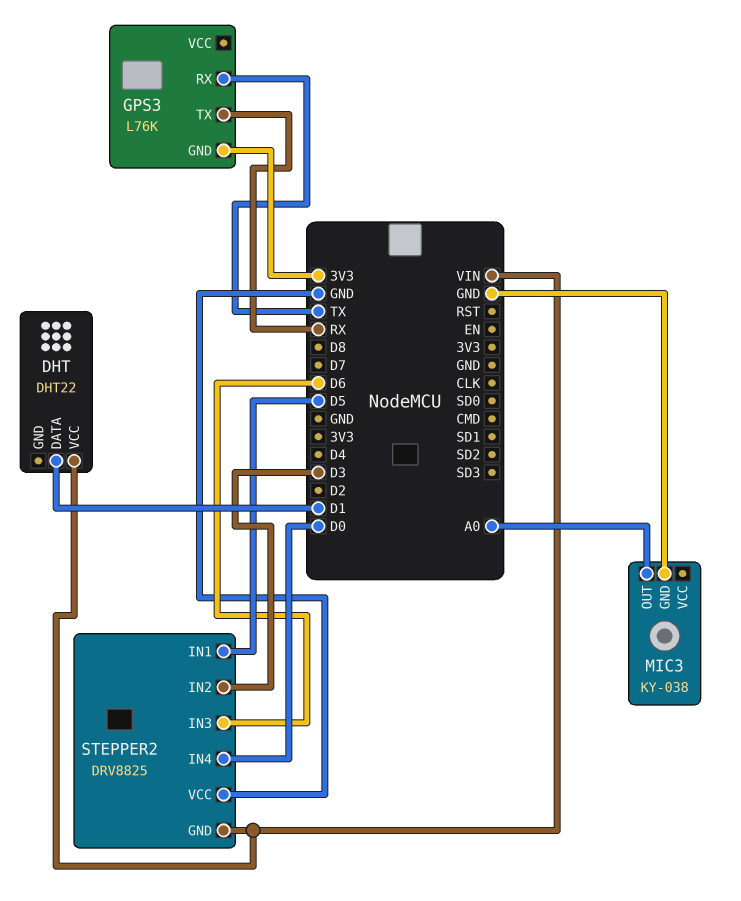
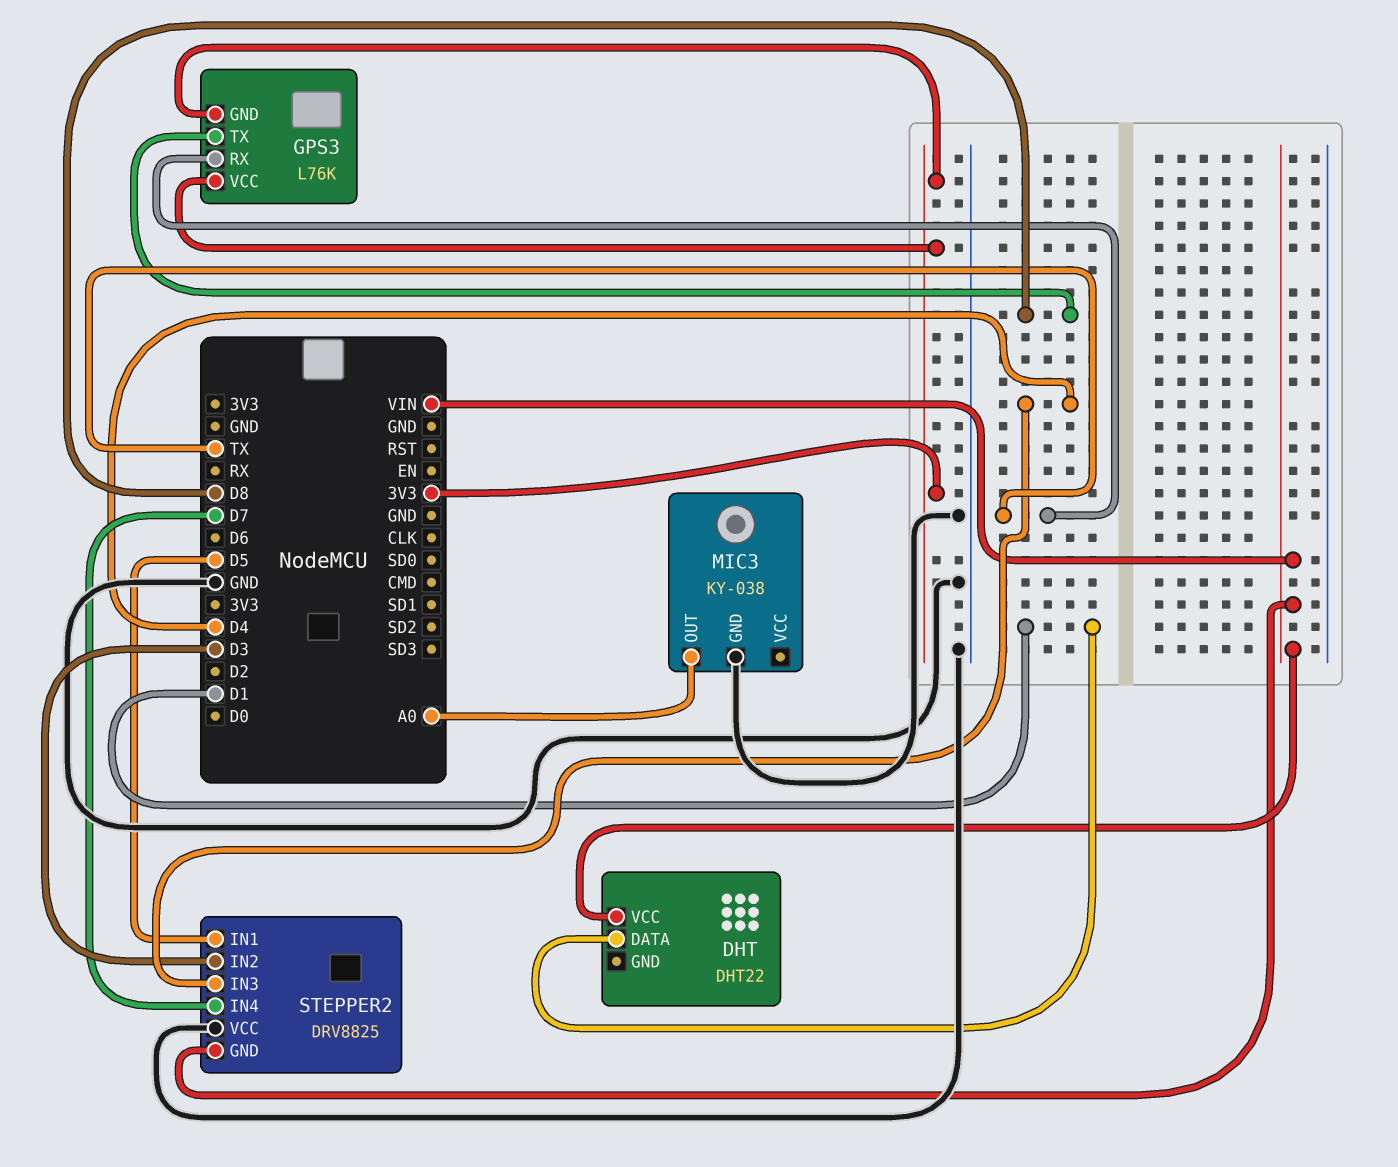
GPS3 pin TX: RX -> D8
GPS3 pin VCC: none -> 3V3
STEPPER2 pin IN3: D6 -> D4
STEPPER2 pin IN4: D0 -> D7

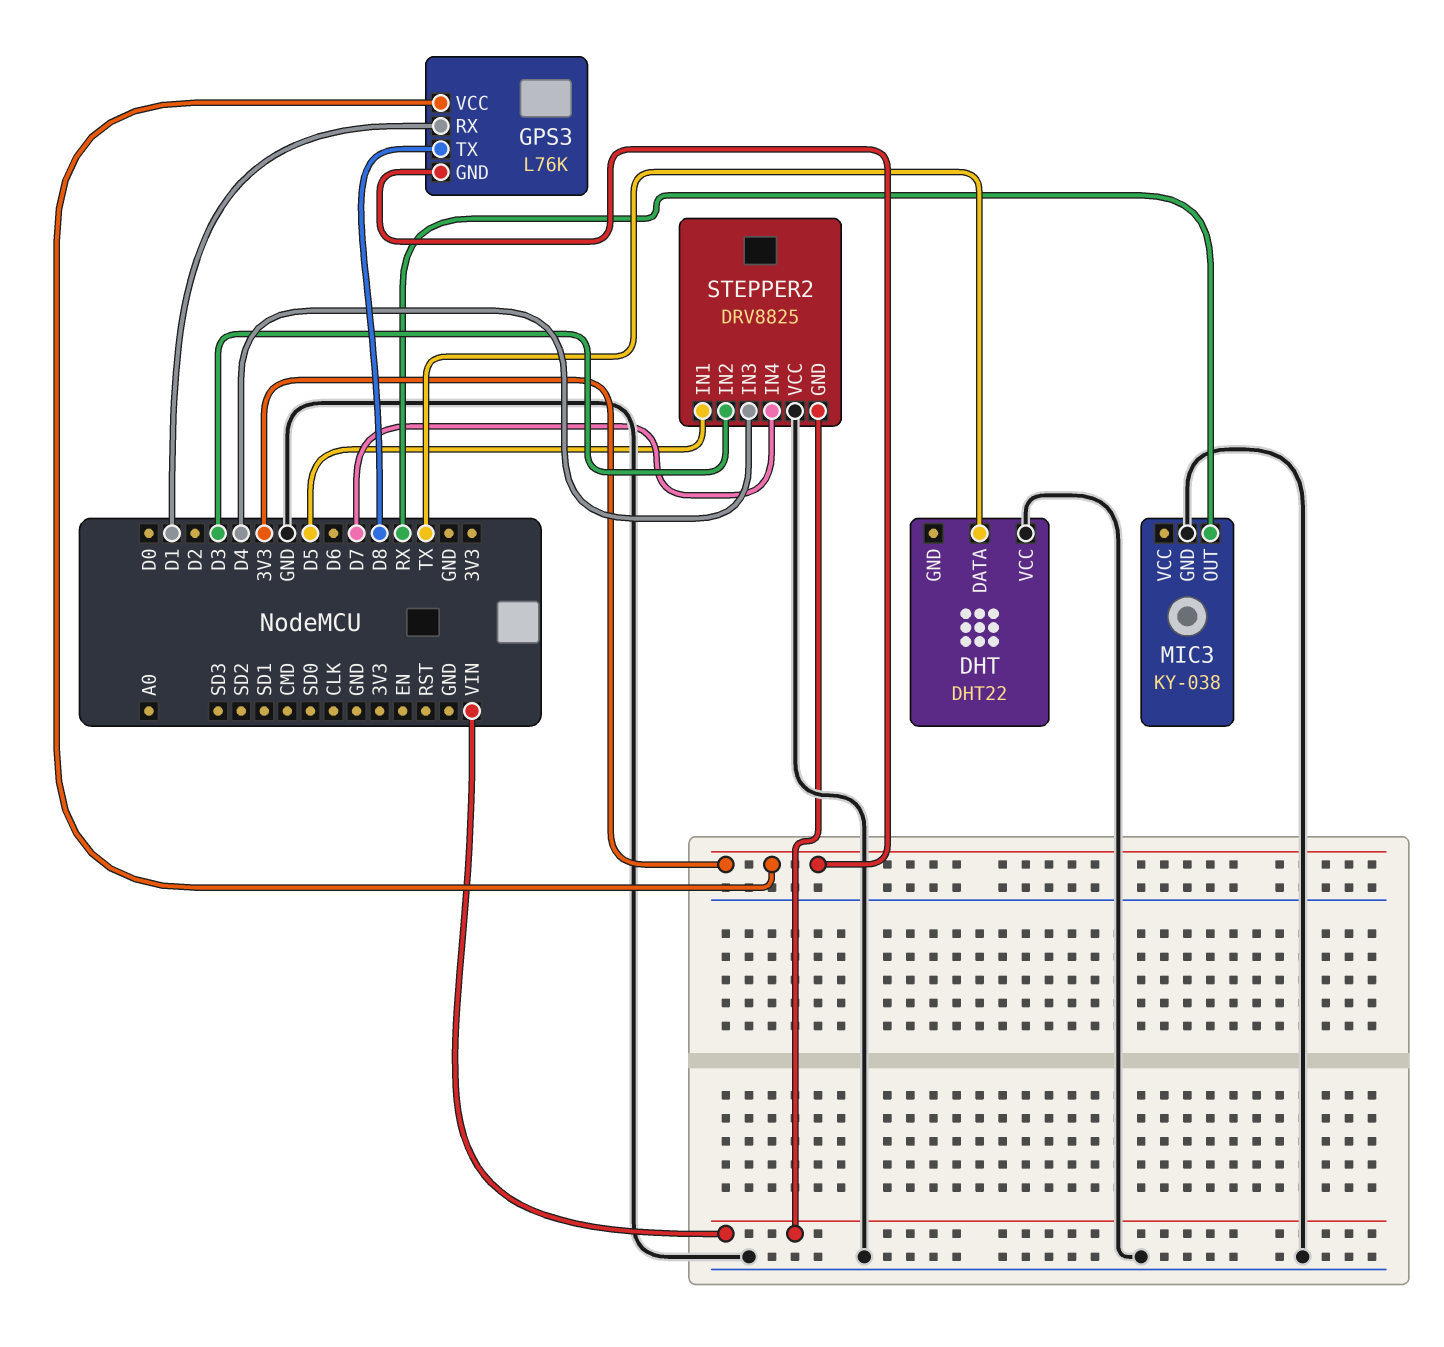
DHT pin DATA: D1 -> TX
DHT pin VCC: VIN -> GND
GPS3 pin RX: TX -> D1
MIC3 pin OUT: A0 -> RX

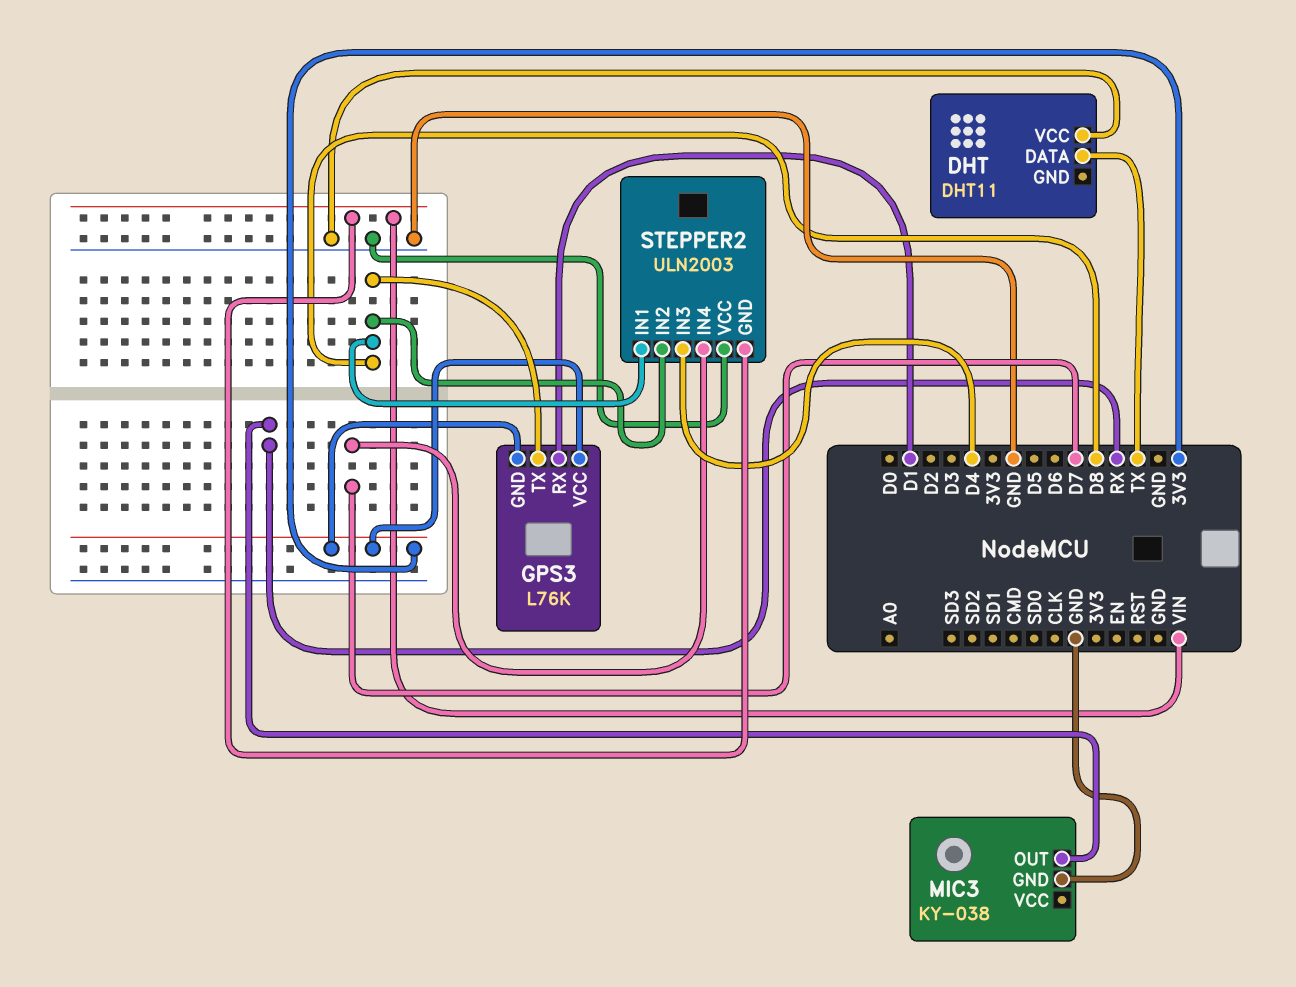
DHT: DHT22 -> DHT11
STEPPER2: DRV8825 -> ULN2003
STEPPER2 pin IN1: D5 -> D8
STEPPER2 pin IN2: D3 -> D8

